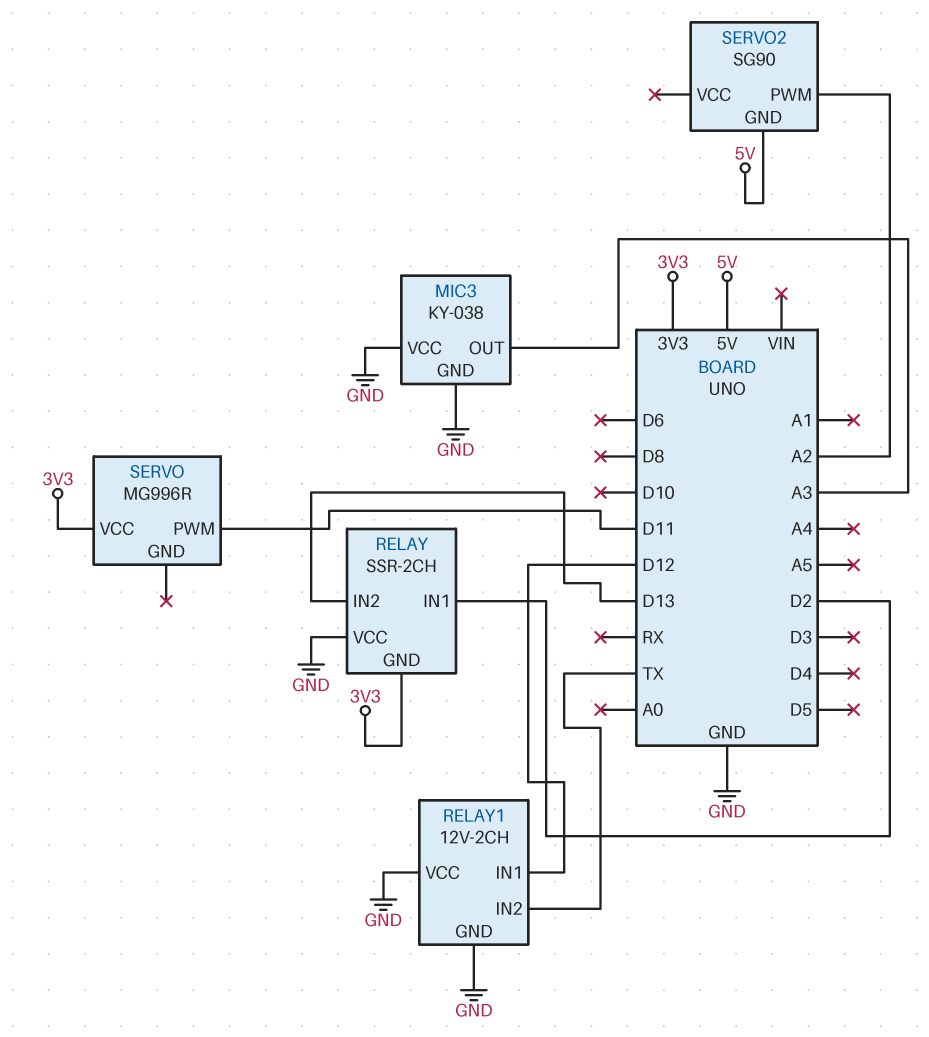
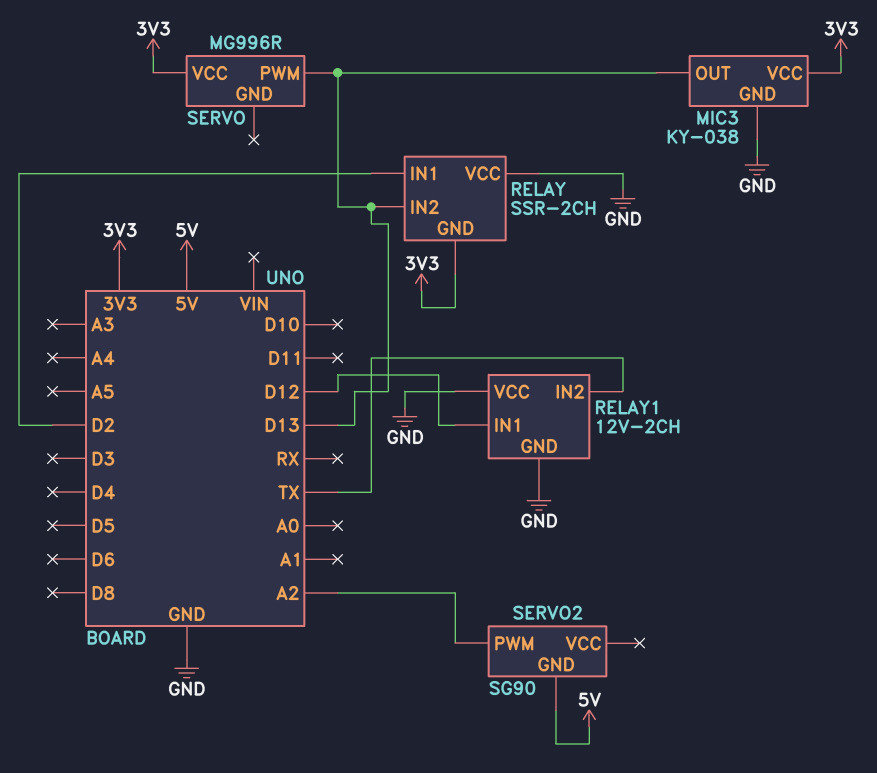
MIC3 pin OUT: A3 -> D13
MIC3 pin VCC: GND -> 3V3
SERVO pin PWM: D11 -> D13

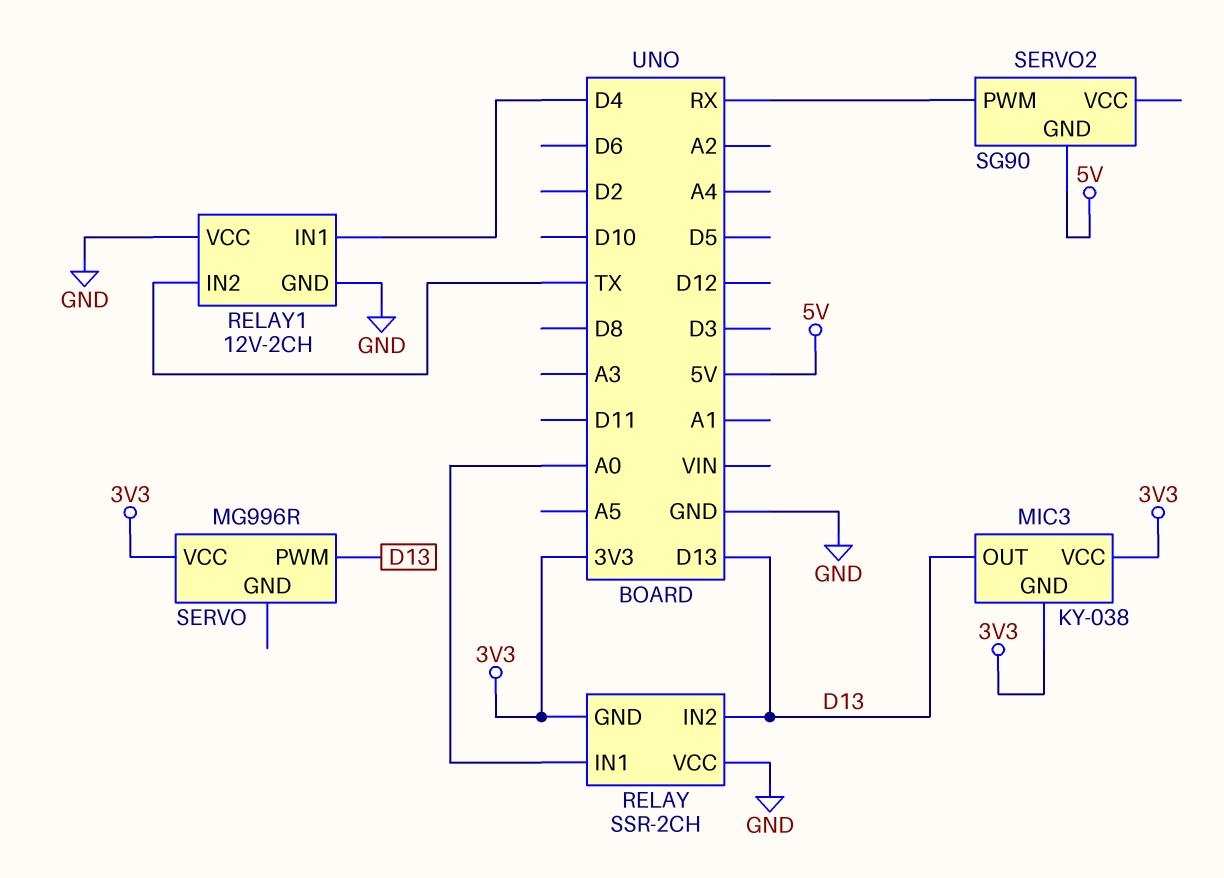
MIC3 pin GND: GND -> 3V3
RELAY pin IN1: D2 -> A0
RELAY1 pin IN1: D12 -> D4
SERVO2 pin PWM: A2 -> RX

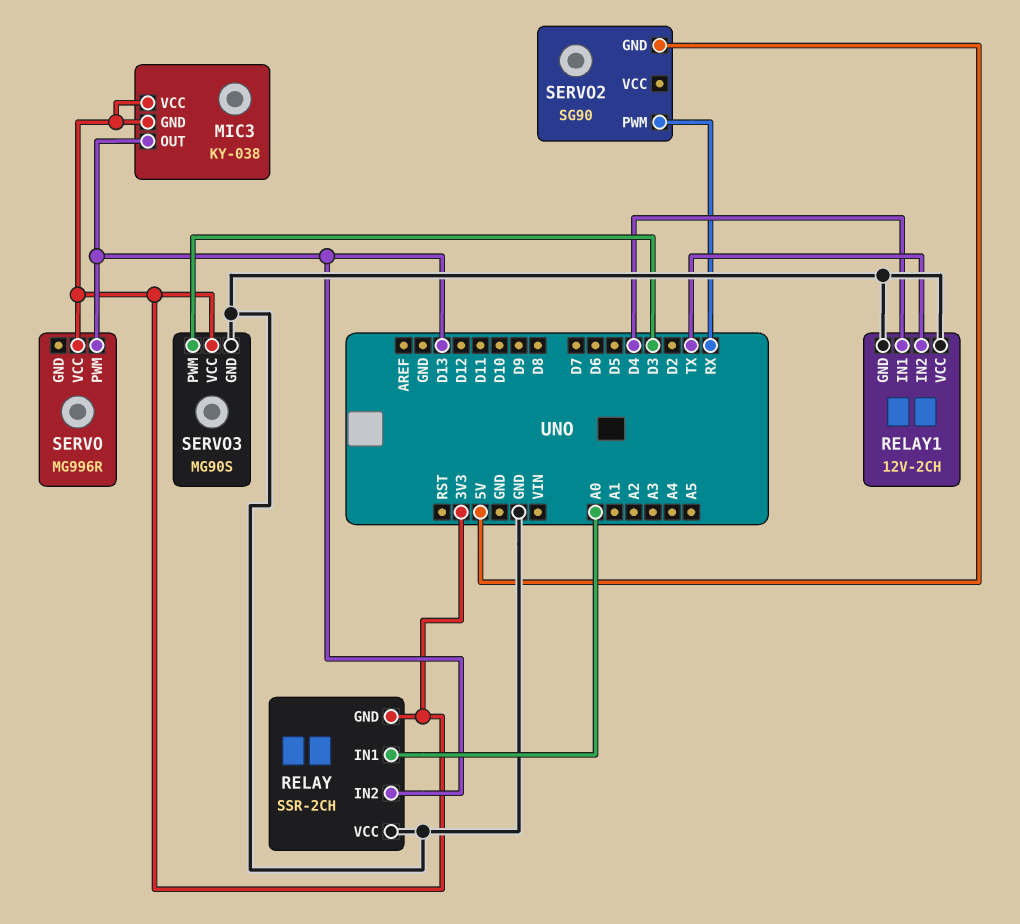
SERVO3: none -> MG90S
SERVO3 pin GND: none -> GND
SERVO3 pin PWM: none -> D3
SERVO3 pin VCC: none -> 3V3

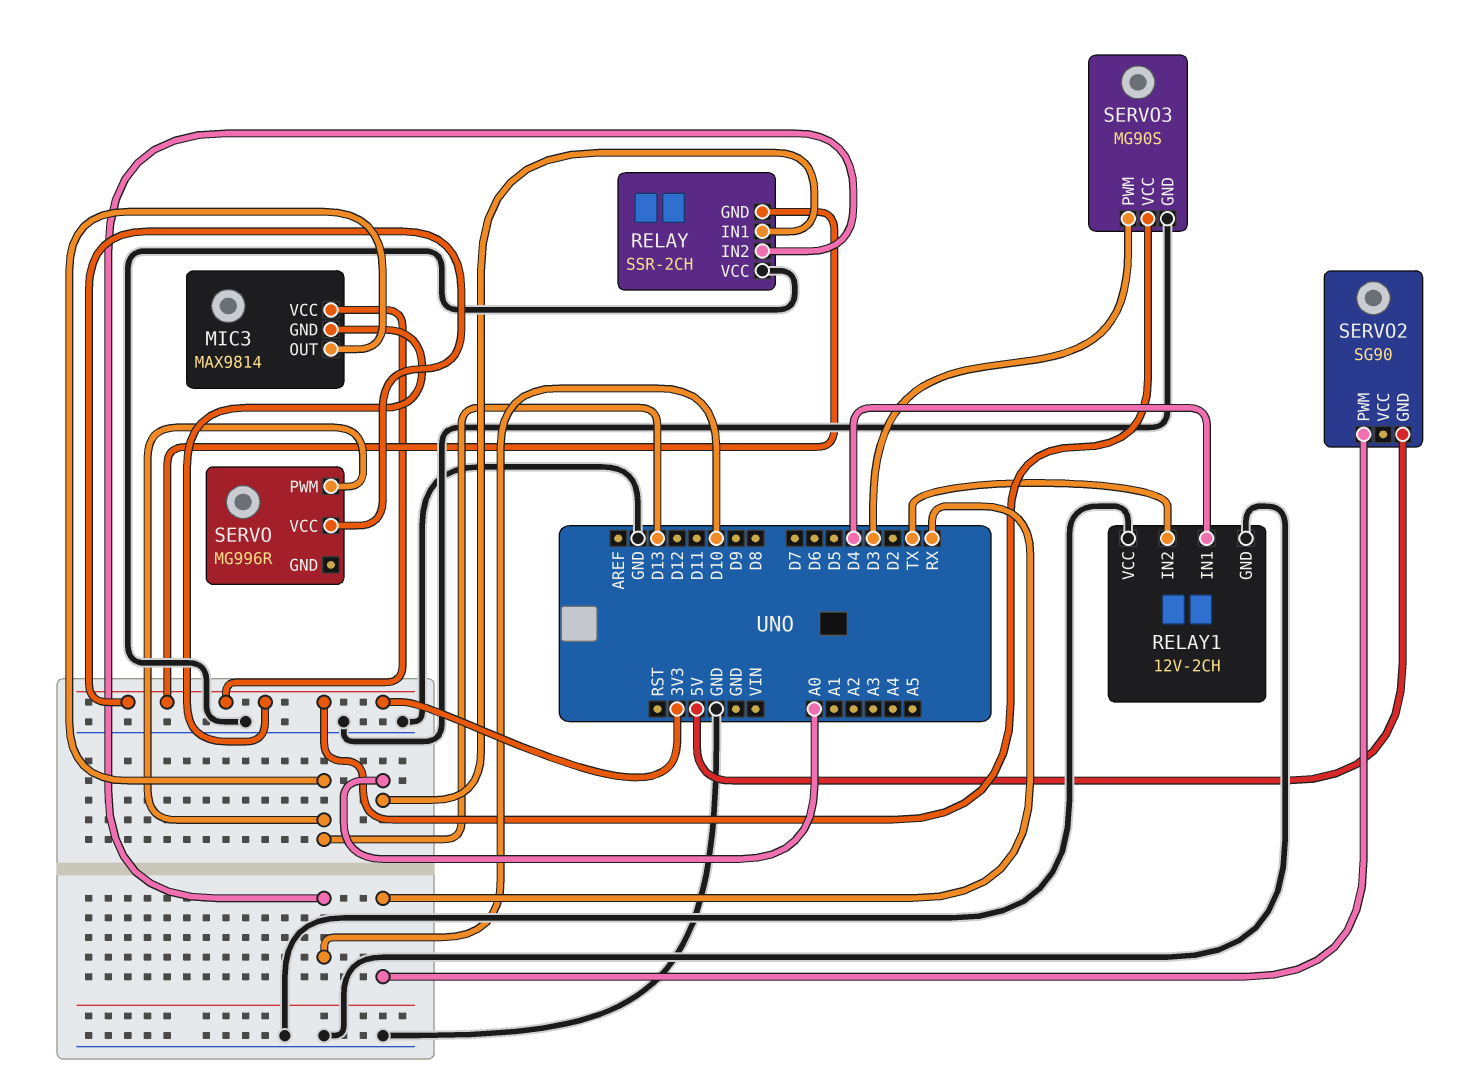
MIC3: KY-038 -> MAX9814
RELAY pin IN2: D13 -> D10

